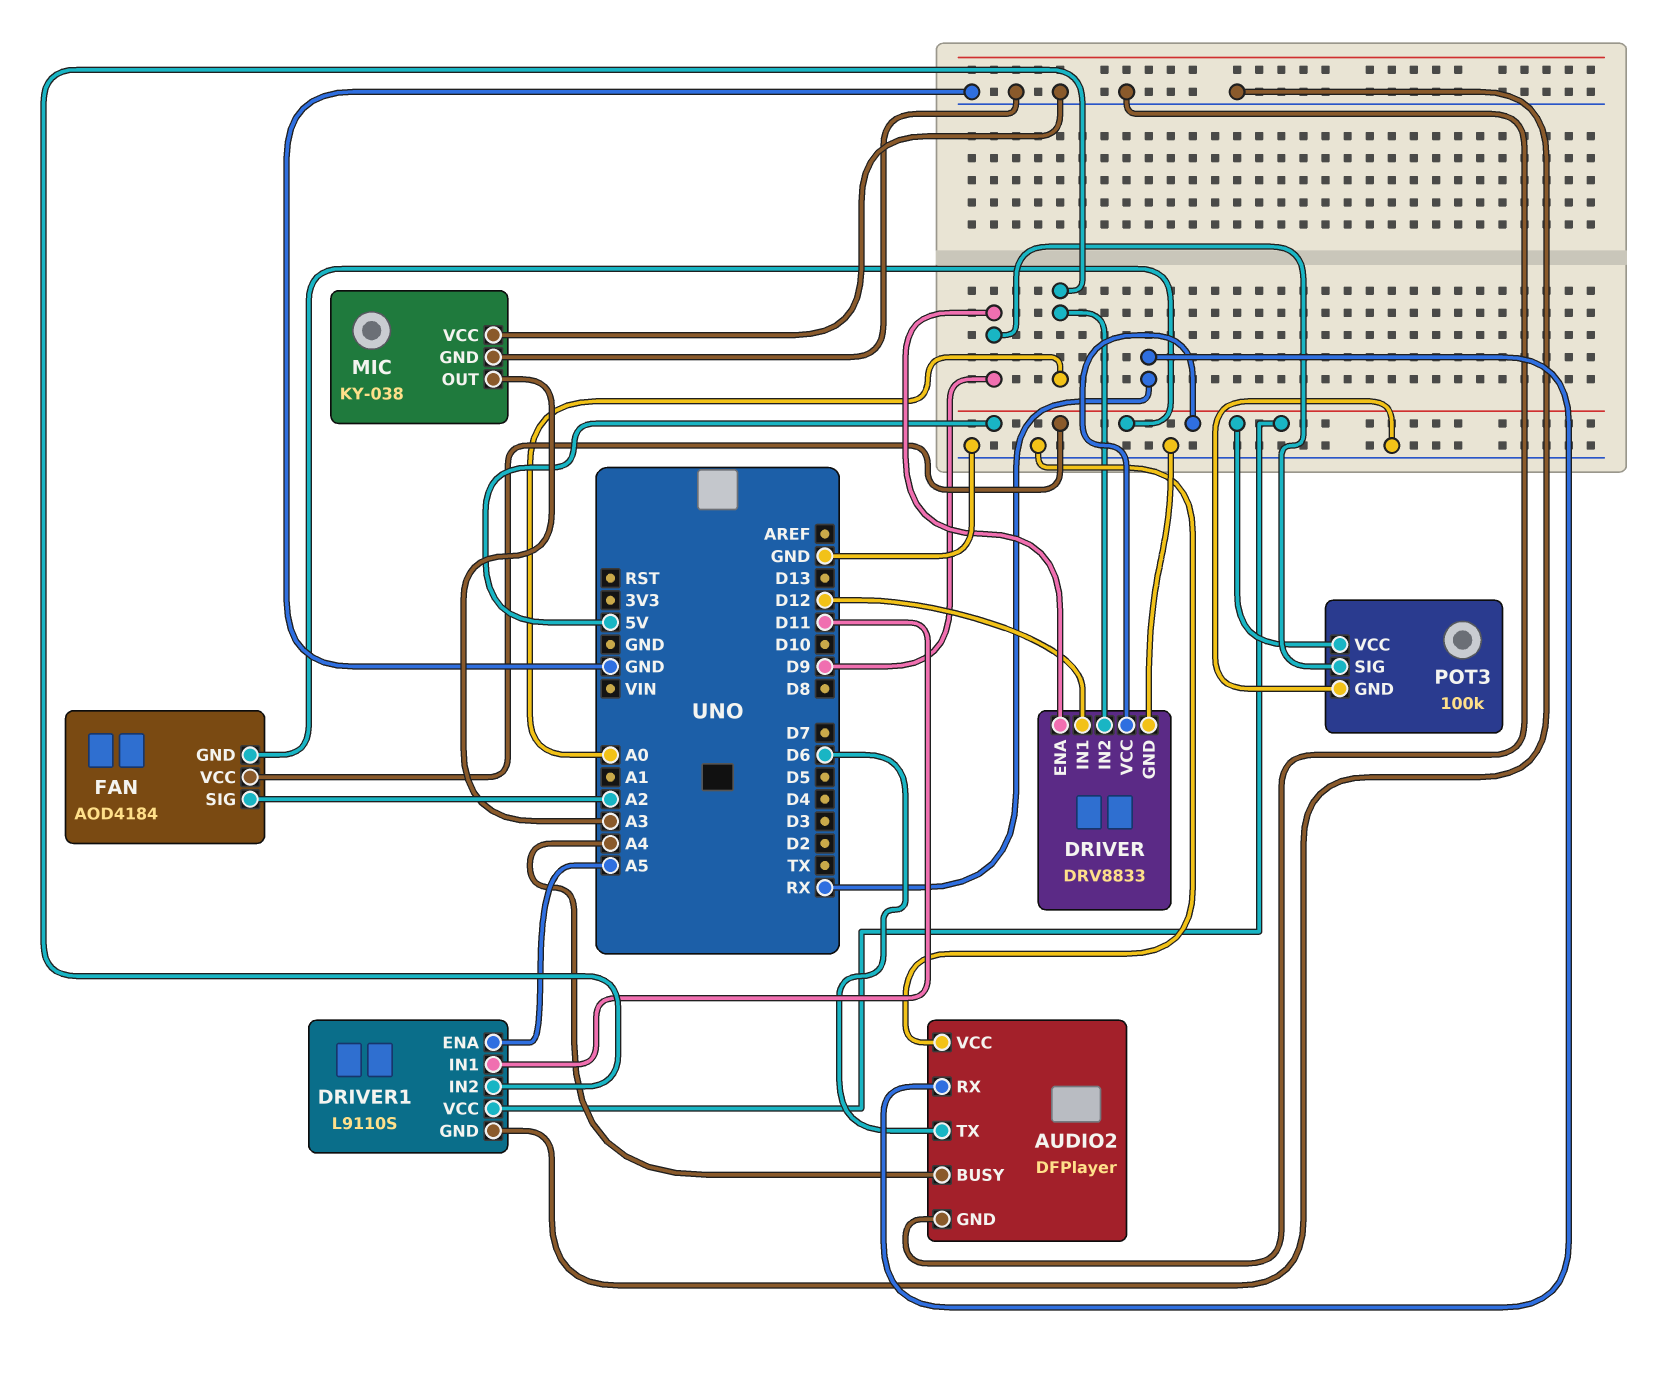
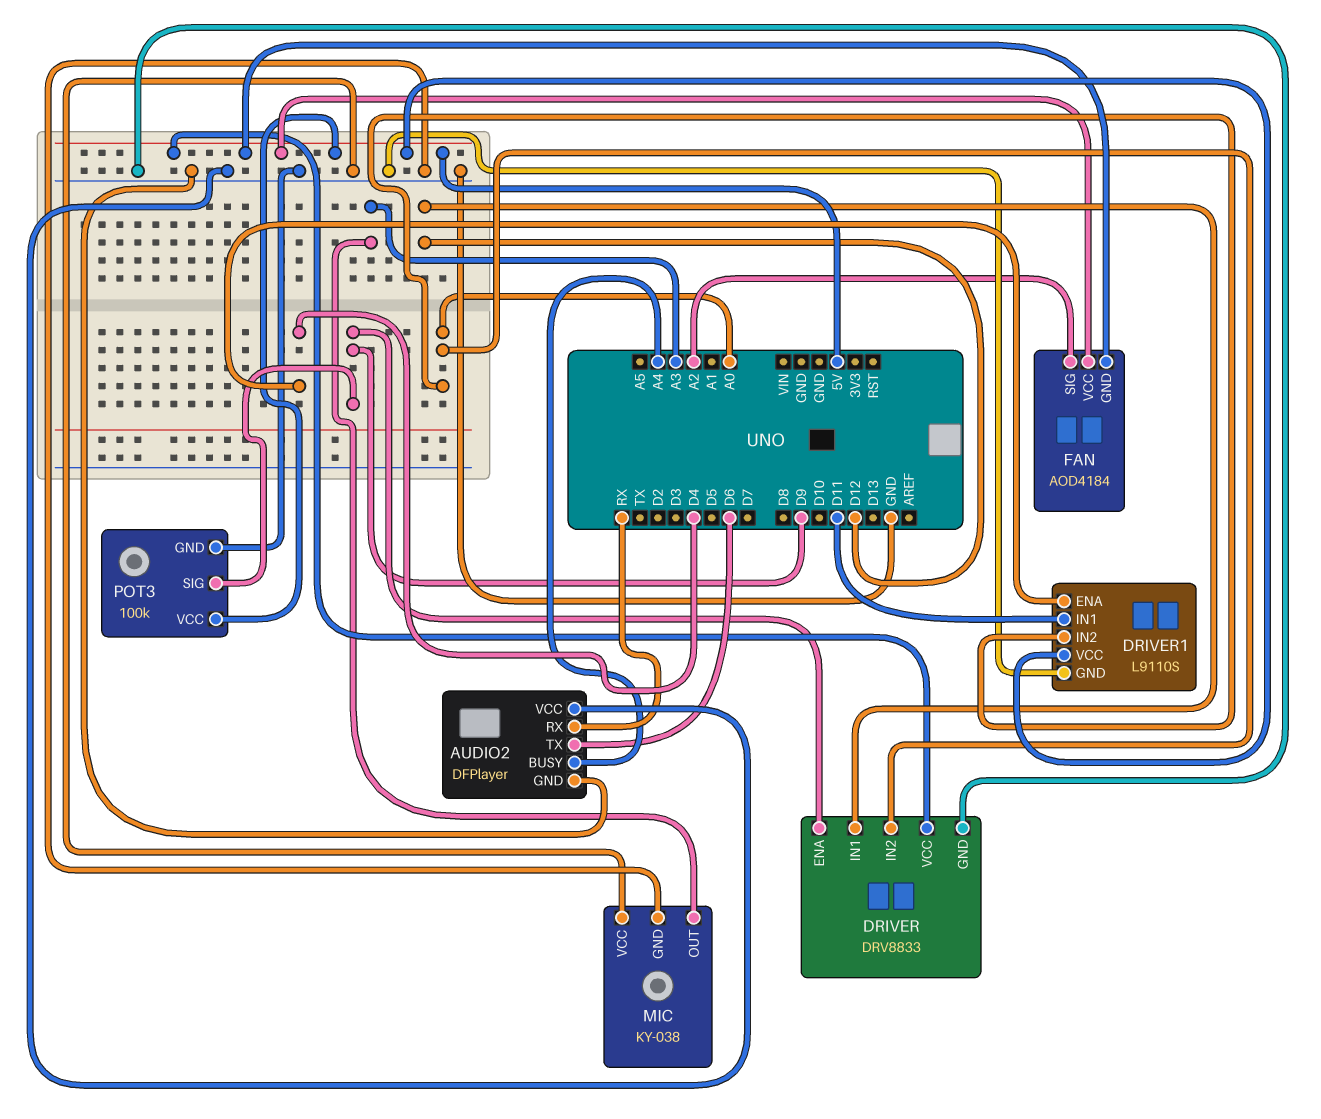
DRIVER1 pin ENA: A5 -> D4

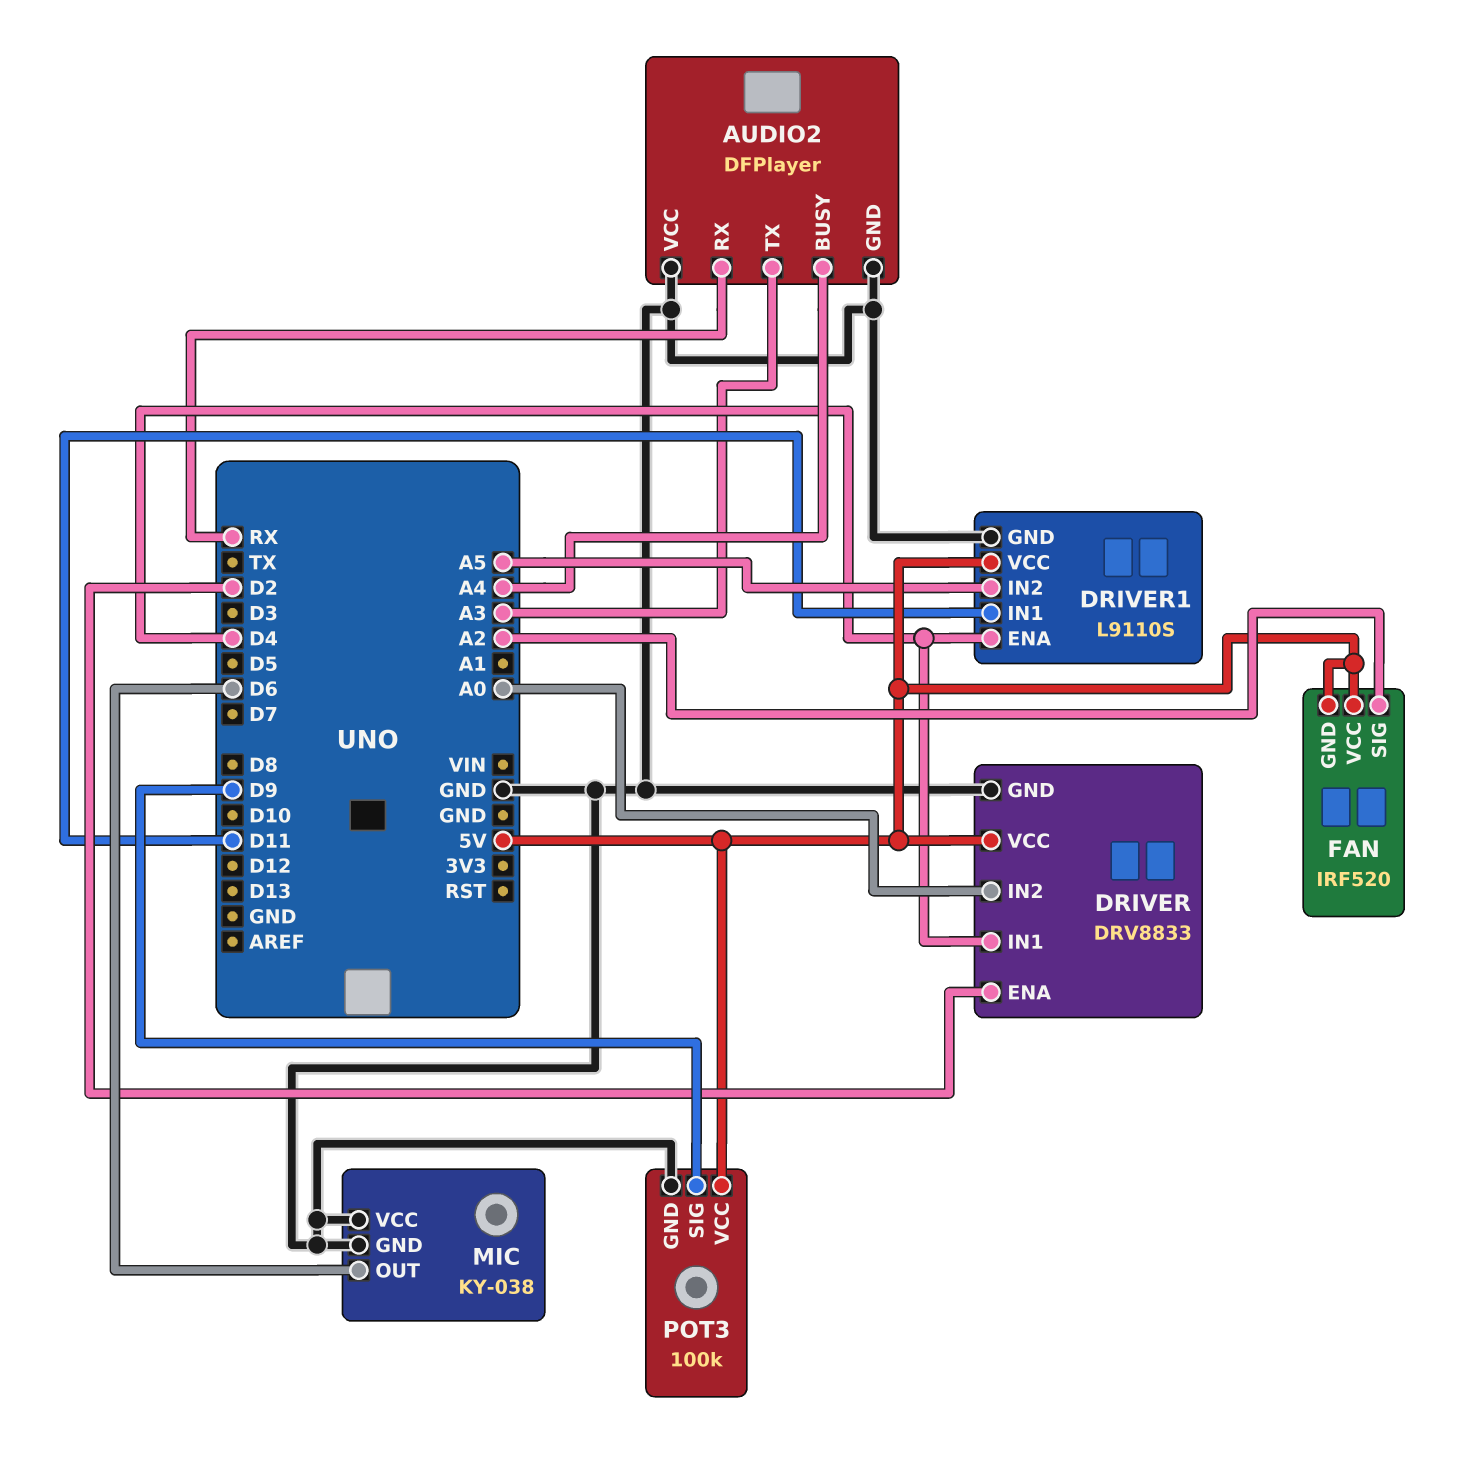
AUDIO2 pin TX: D6 -> A3
DRIVER pin ENA: D9 -> D2
DRIVER pin IN1: D12 -> D4
DRIVER1 pin IN2: A0 -> A5
FAN: AOD4184 -> IRF520
MIC pin OUT: A3 -> D6

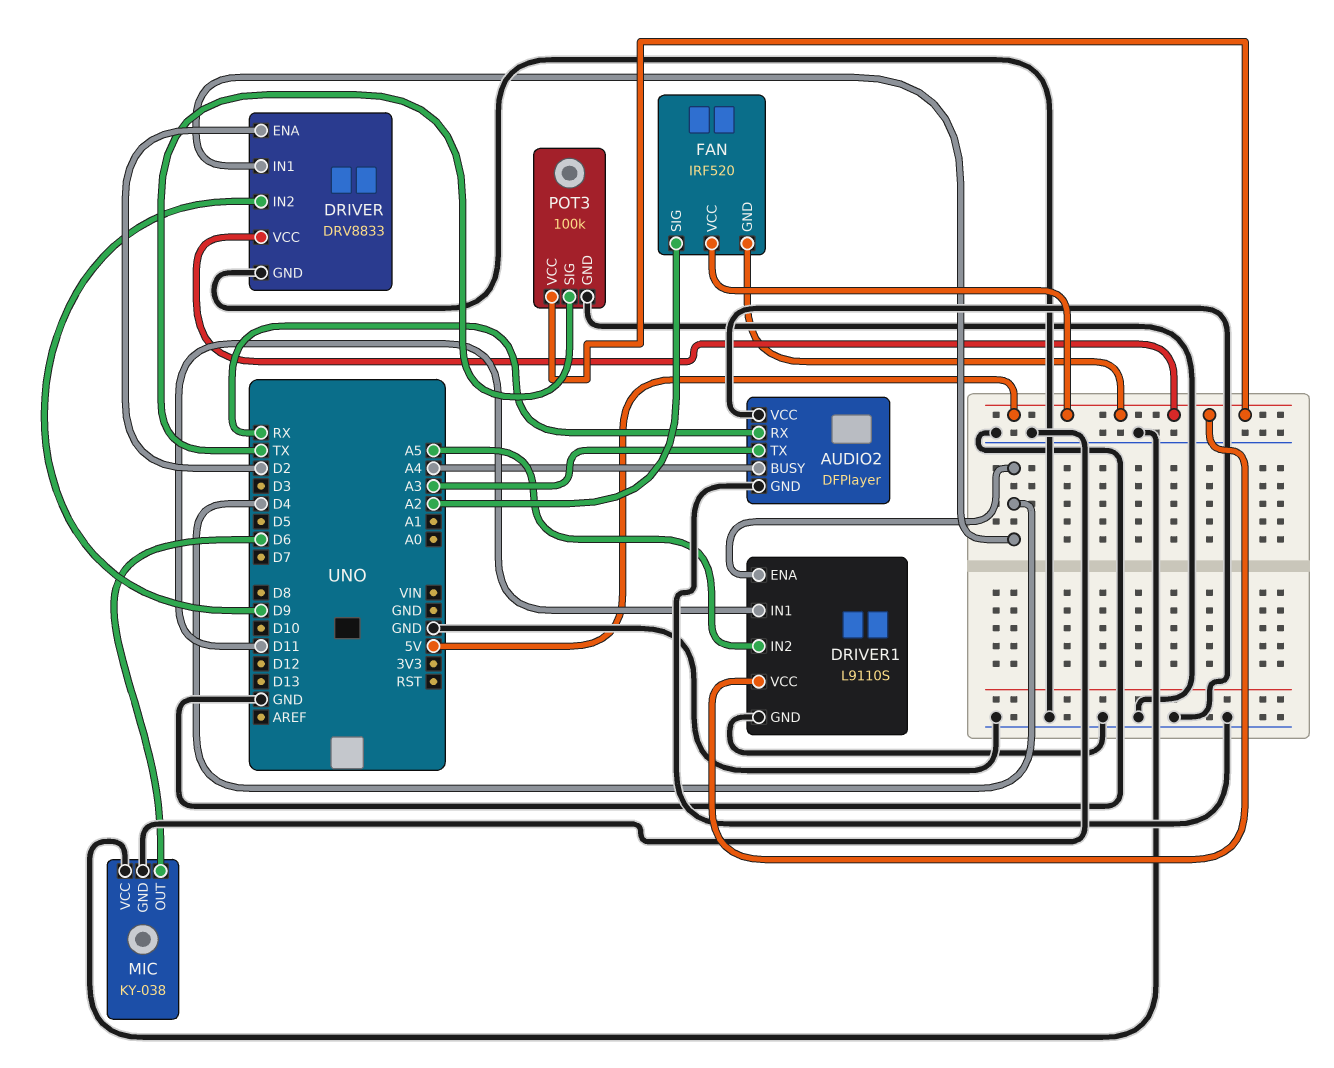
DRIVER pin IN2: A0 -> D9
POT3 pin SIG: D9 -> TX

